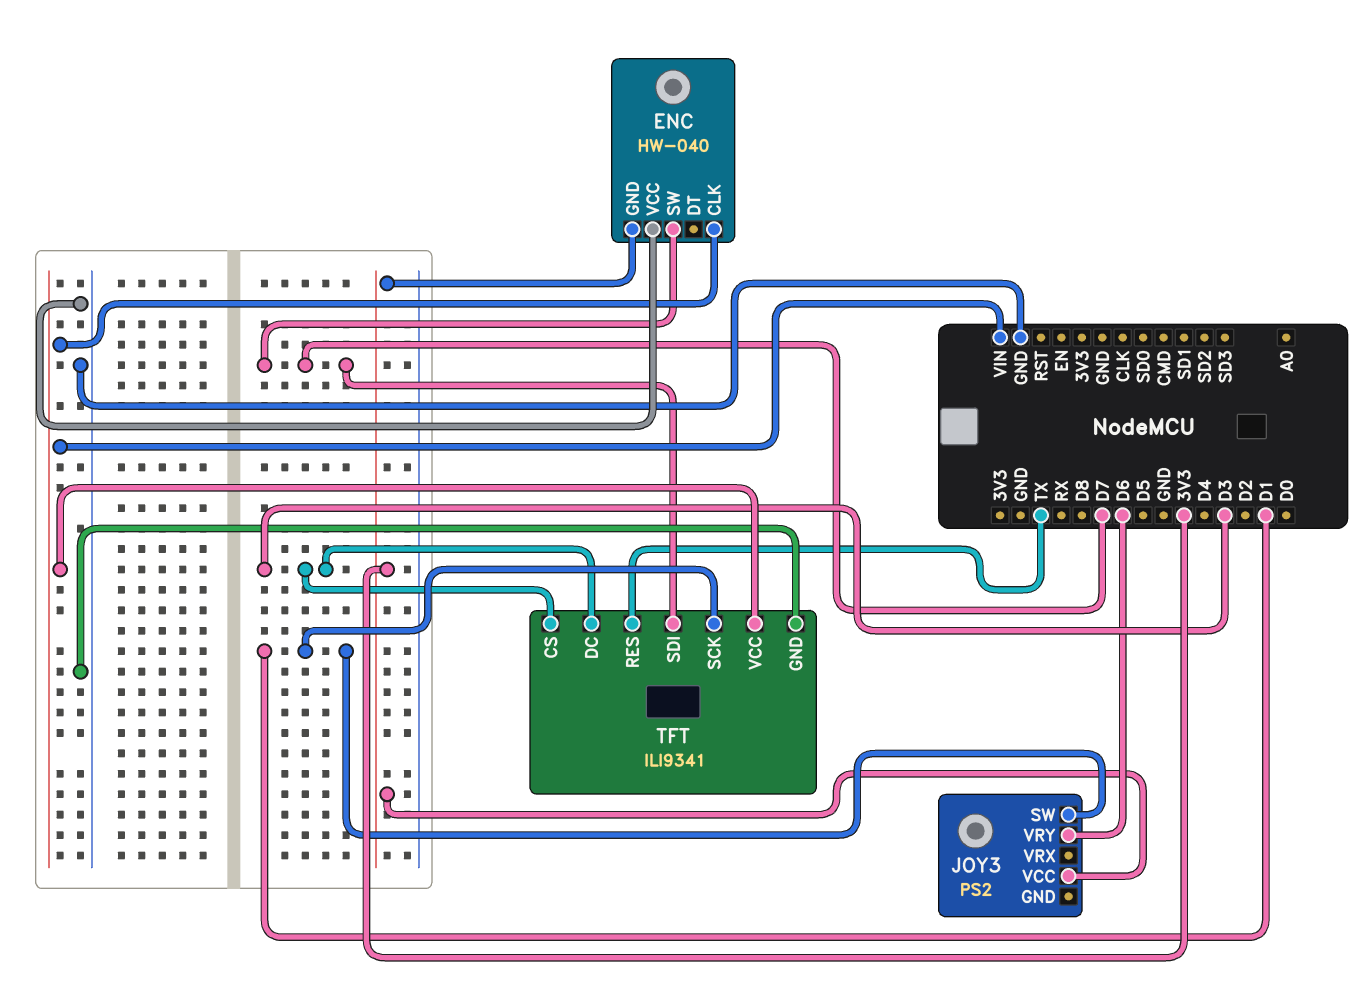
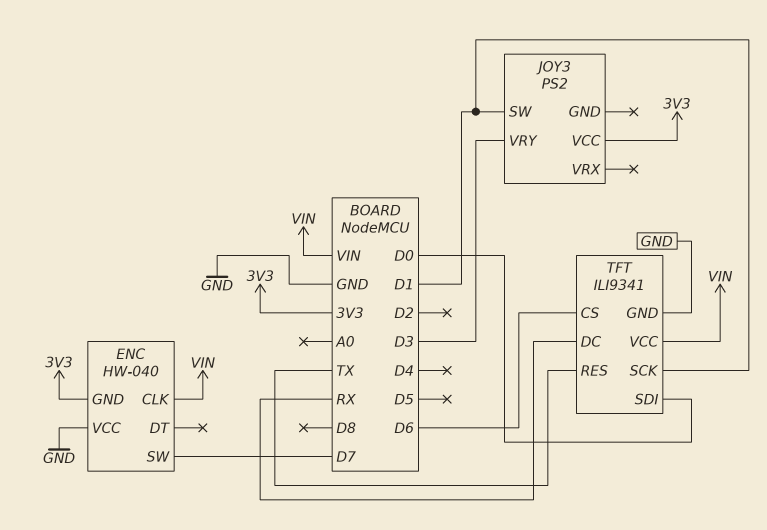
JOY3 pin VRY: D6 -> D3
TFT pin CS: D3 -> D6
TFT pin DC: D3 -> RX
TFT pin SDI: D7 -> D0

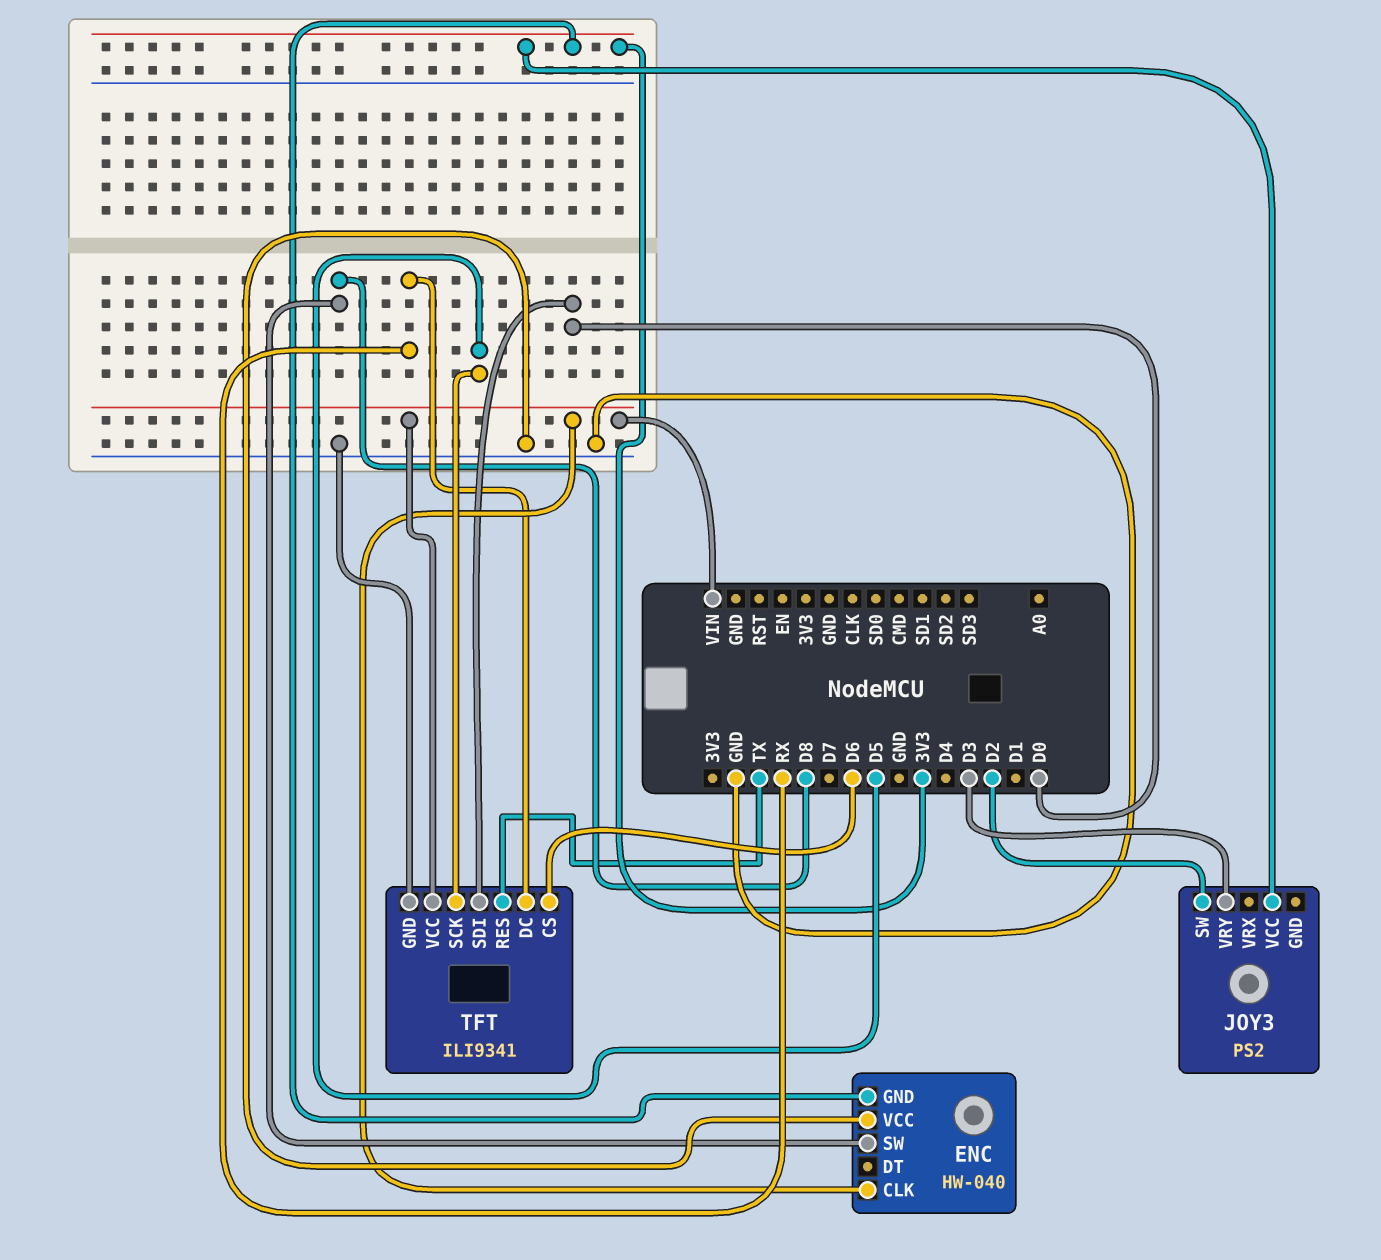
ENC pin SW: D7 -> D8
JOY3 pin SW: D1 -> D2
TFT pin SCK: D1 -> D5

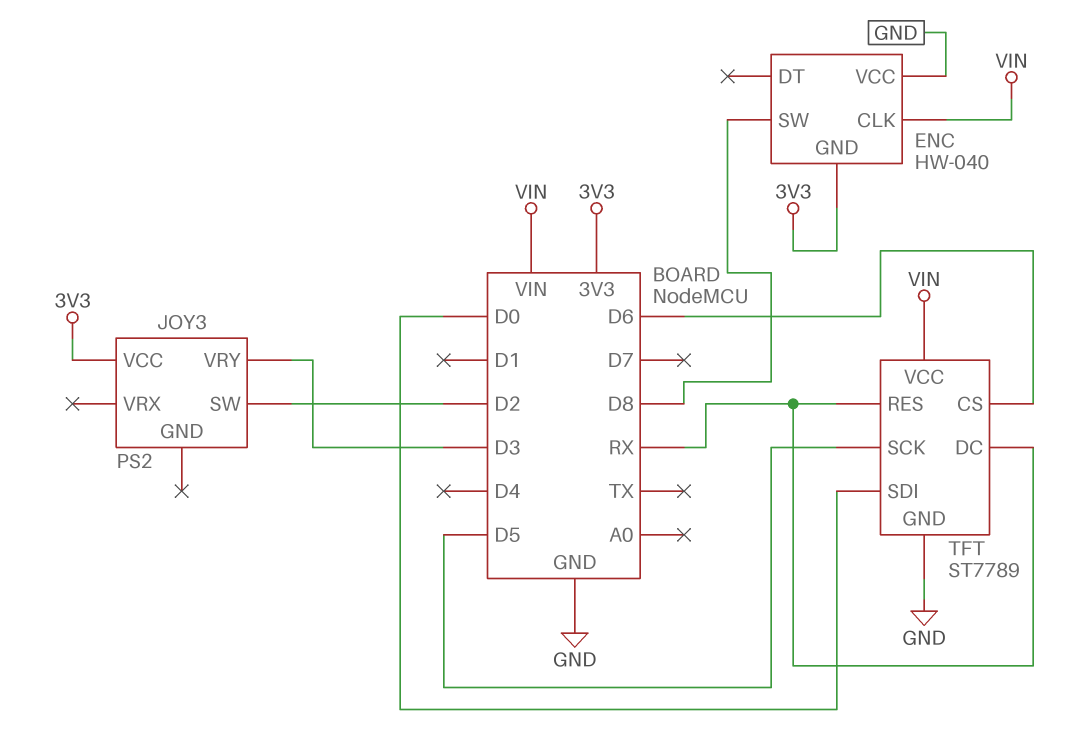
TFT: ILI9341 -> ST7789
TFT pin RES: TX -> RX

